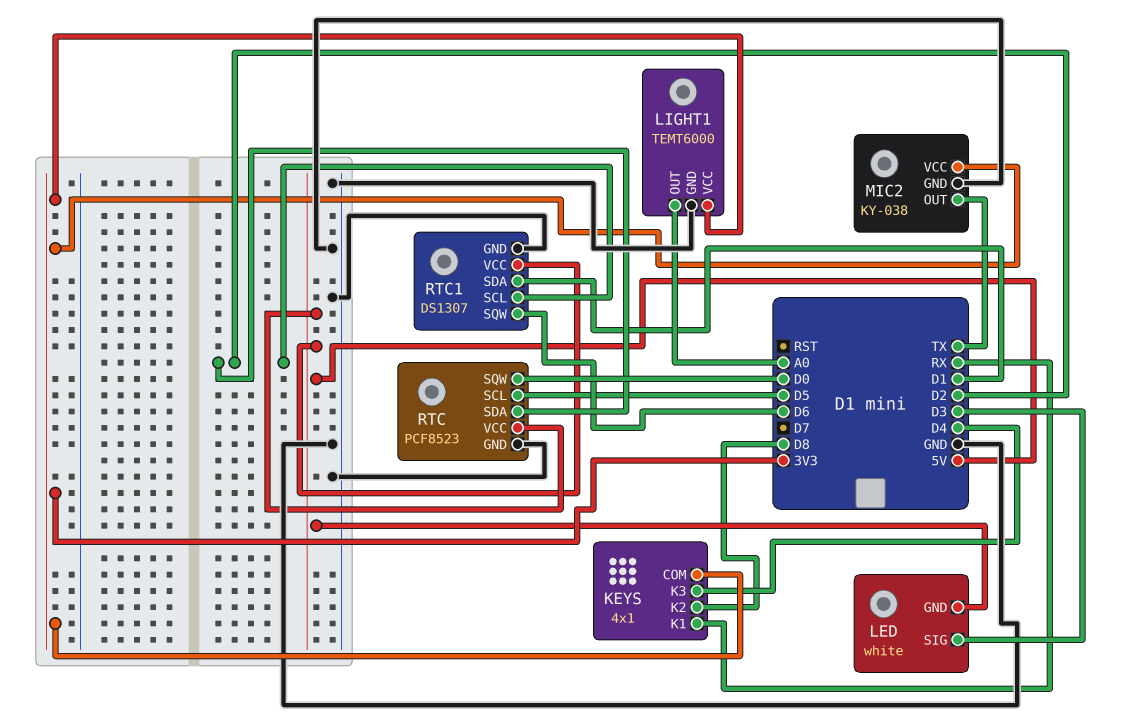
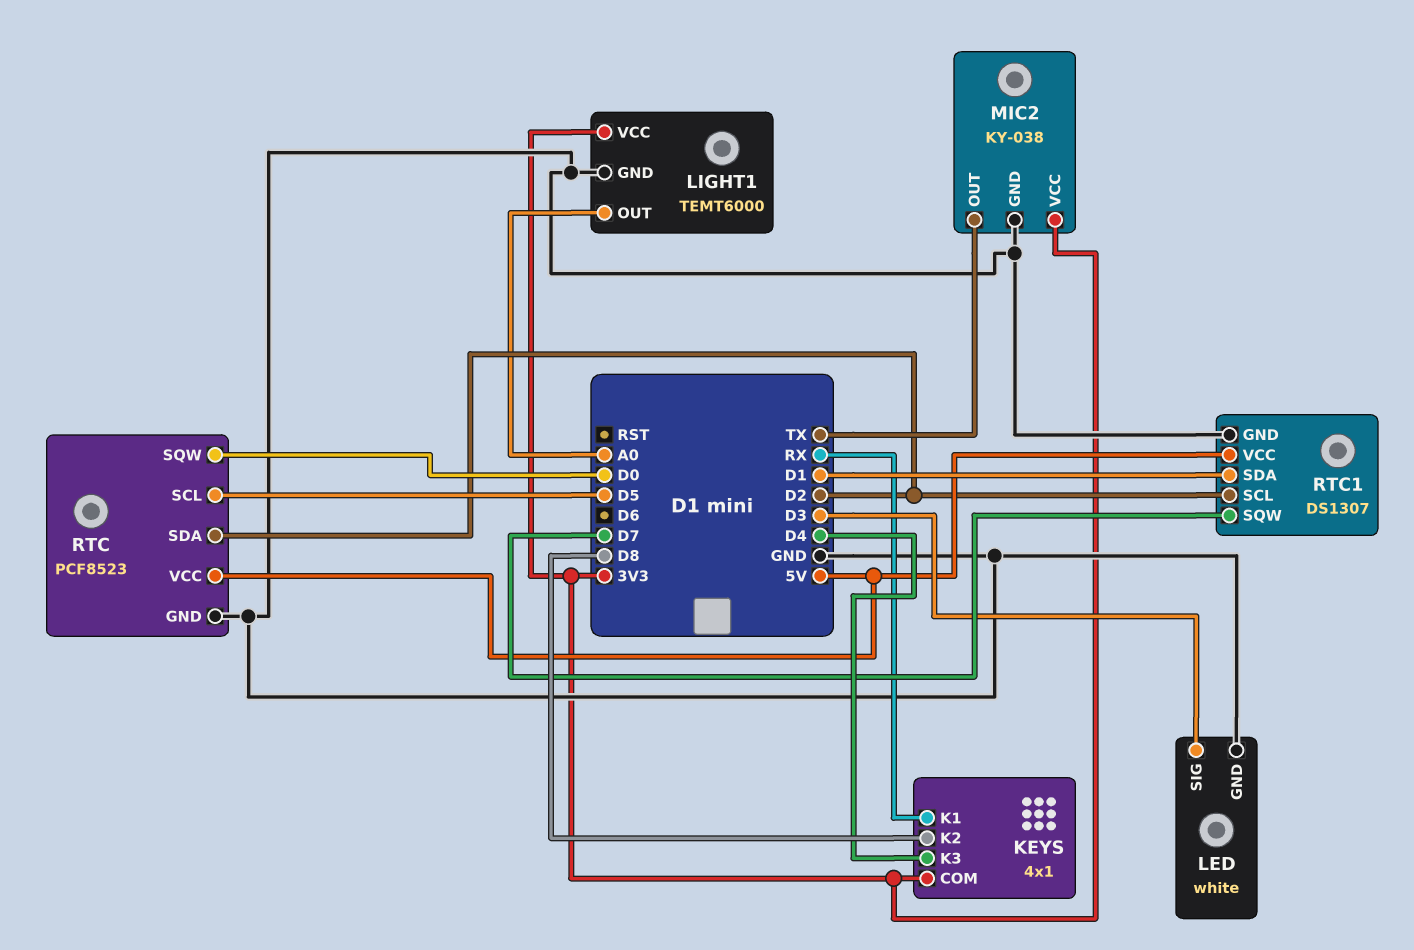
LED pin GND: 5V -> GND
RTC1 pin SQW: D6 -> D7

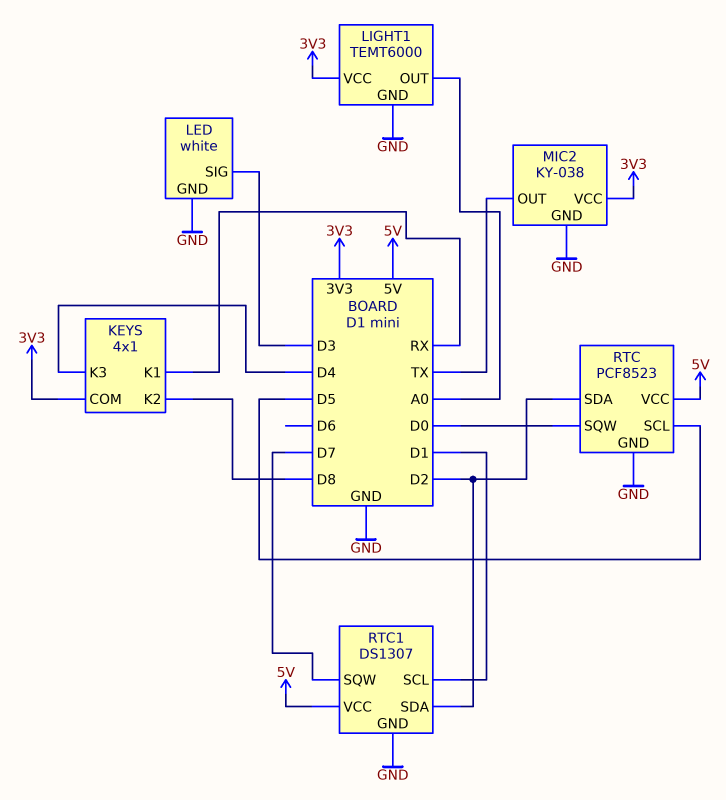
RTC1 pin SCL: D2 -> D1
RTC1 pin SDA: D1 -> D2

